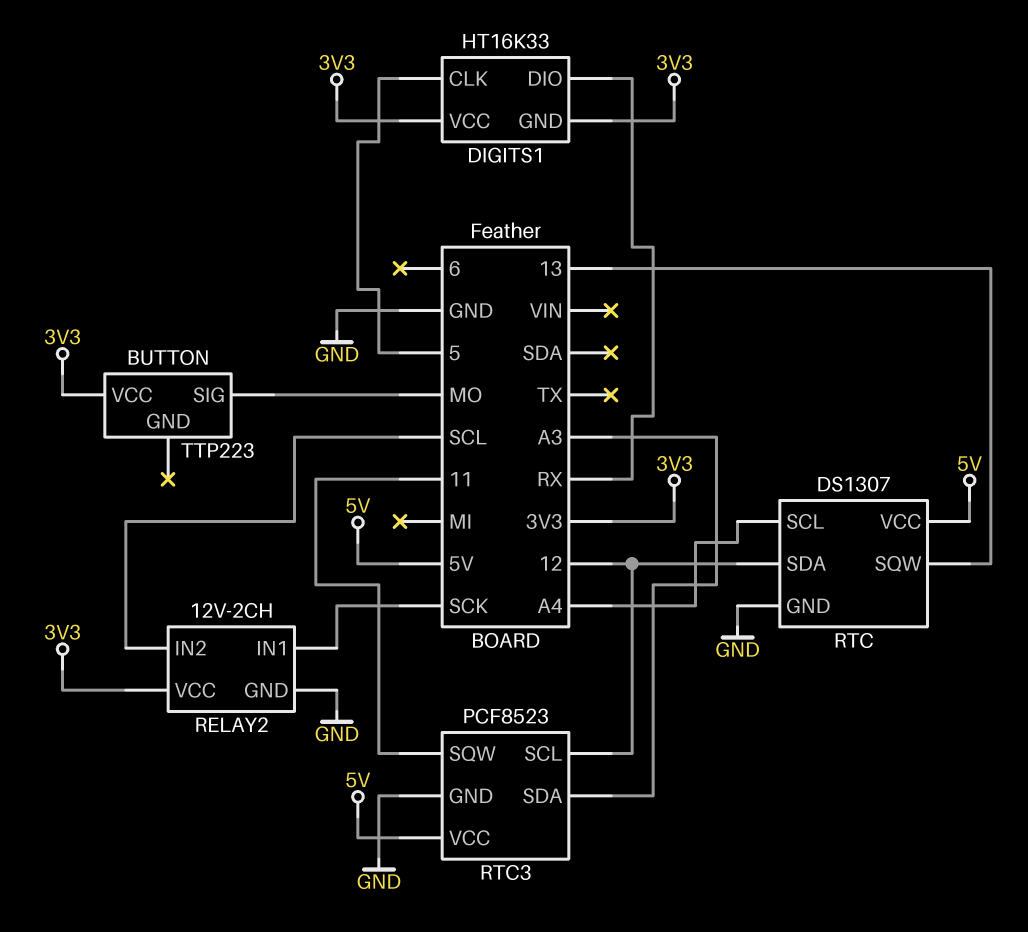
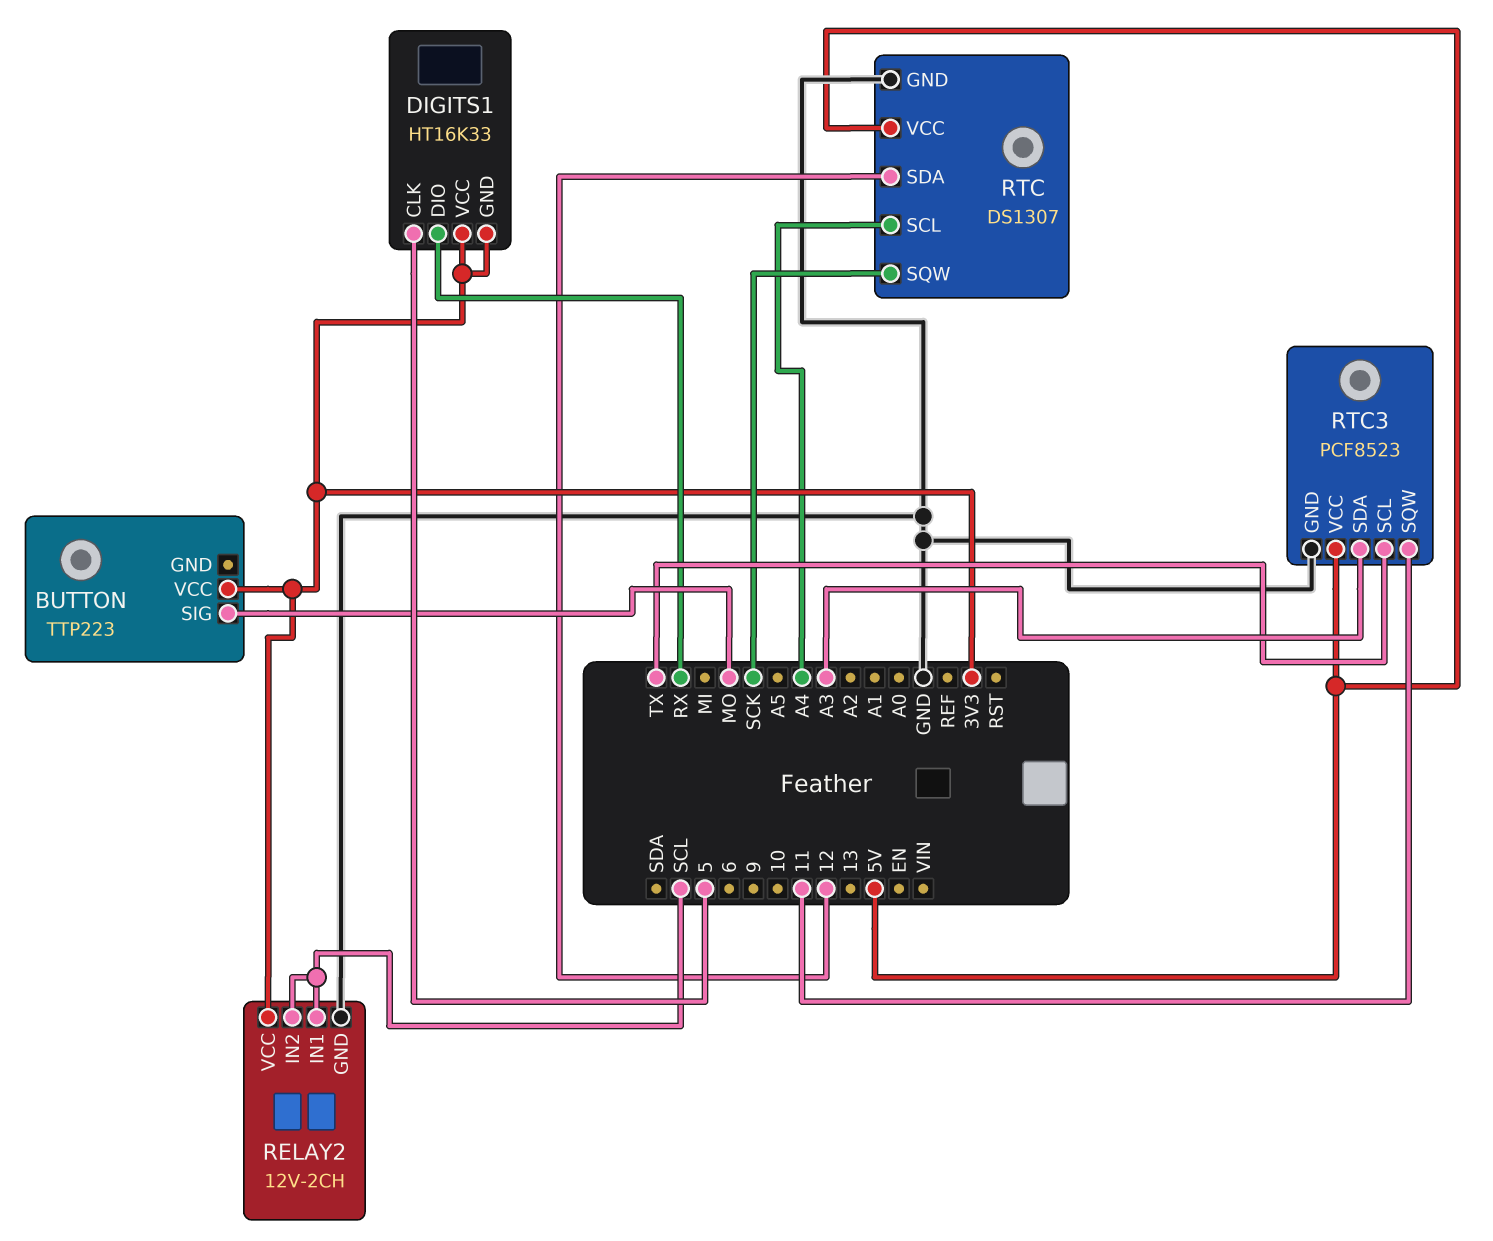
RELAY2 pin IN1: SCK -> SCL
RTC pin SQW: 13 -> SCK
RTC3 pin SCL: 12 -> TX

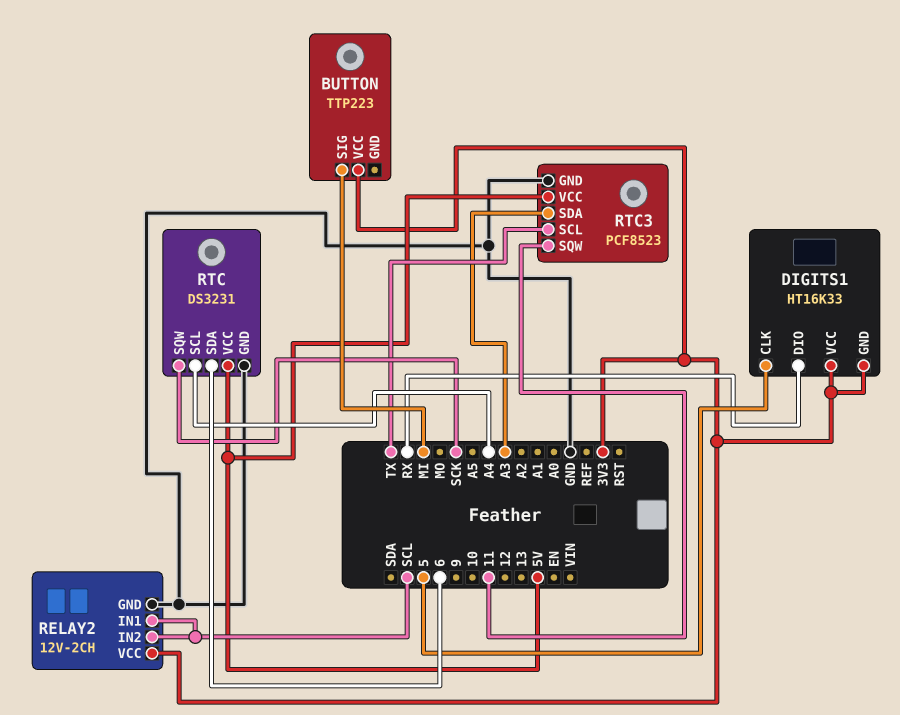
BUTTON pin SIG: MO -> MI
RTC: DS1307 -> DS3231
RTC pin SDA: 12 -> 6

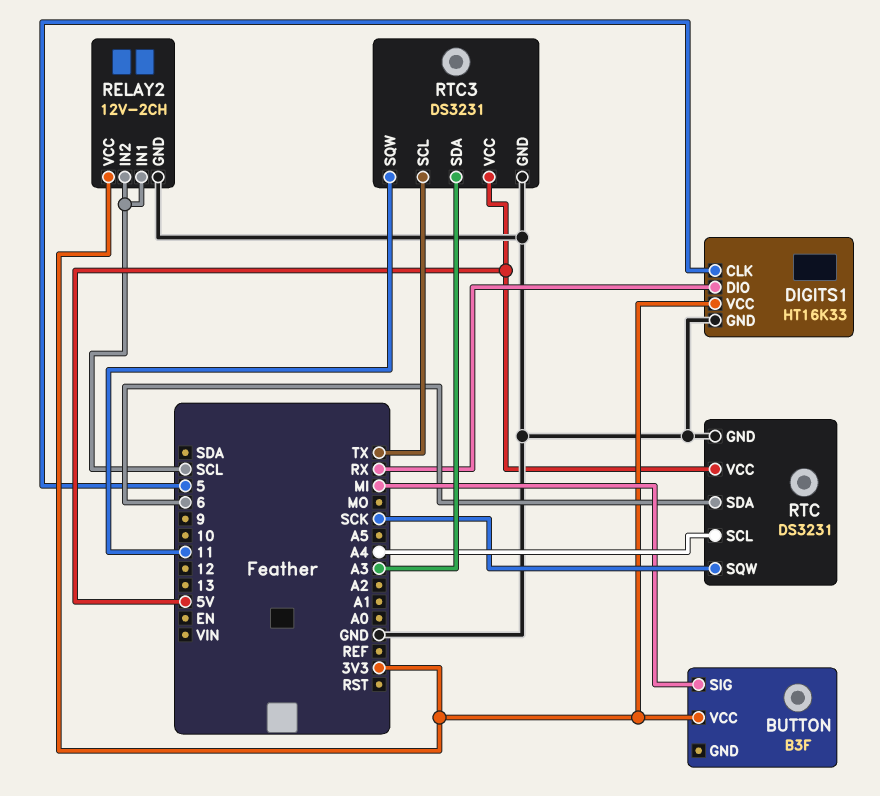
BUTTON: TTP223 -> B3F
DIGITS1 pin GND: 3V3 -> GND
RTC3: PCF8523 -> DS3231

